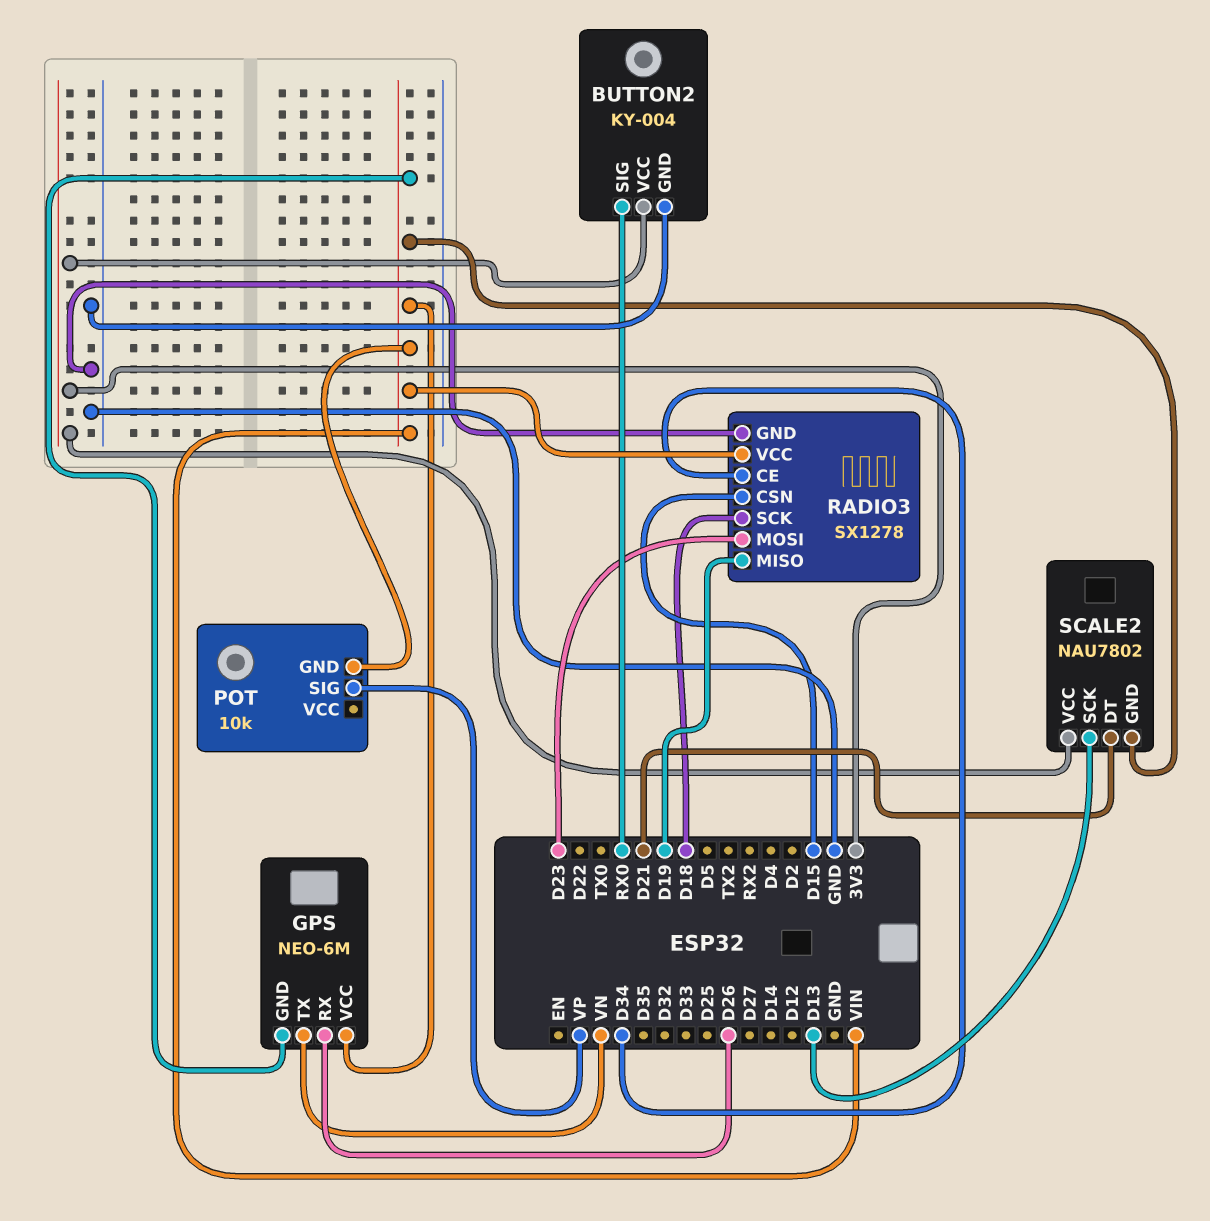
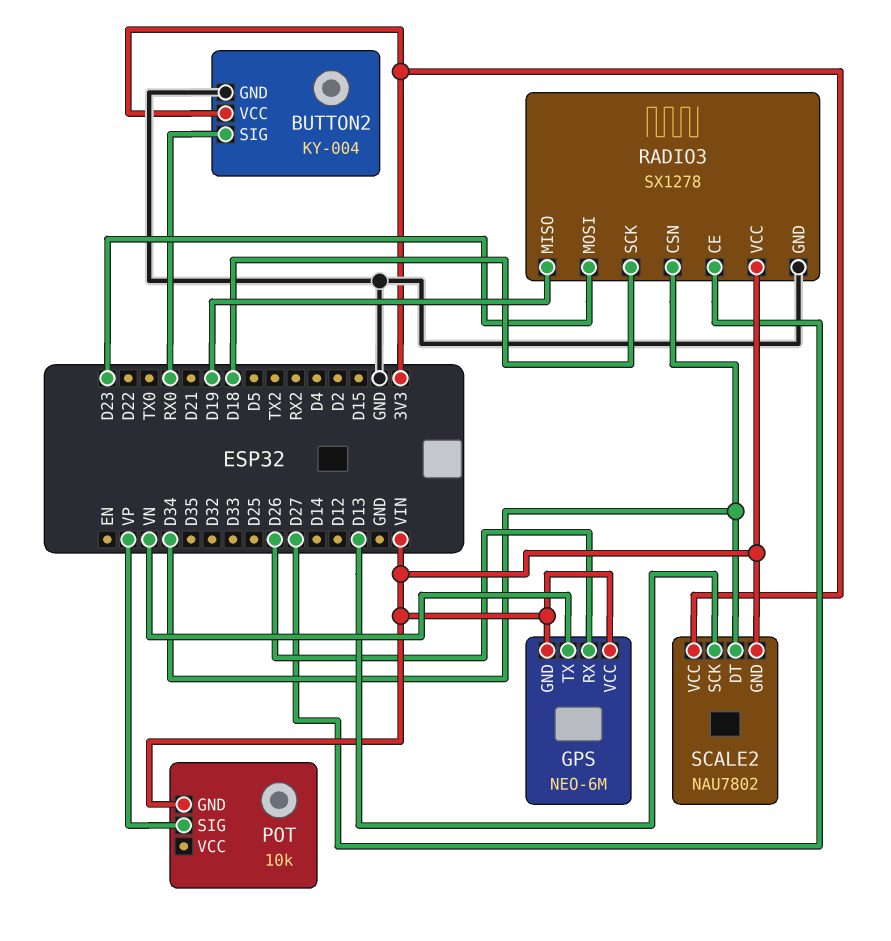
RADIO3 pin CE: D34 -> D27
RADIO3 pin CSN: D15 -> D34
SCALE2 pin DT: D21 -> D34

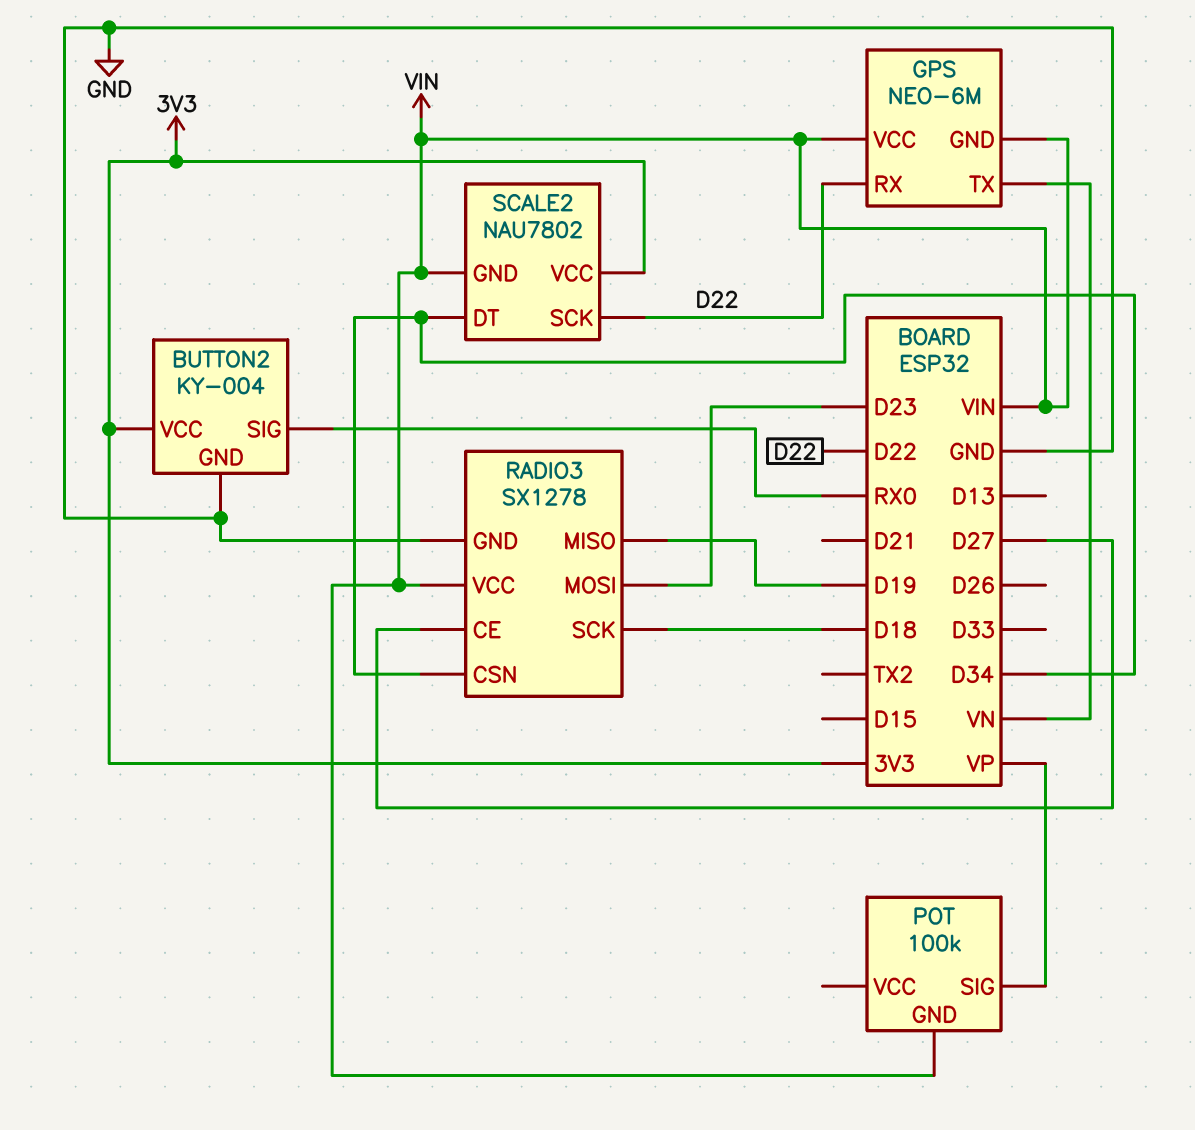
GPS pin RX: D26 -> D22
POT: 10k -> 100k
SCALE2 pin SCK: D13 -> D22

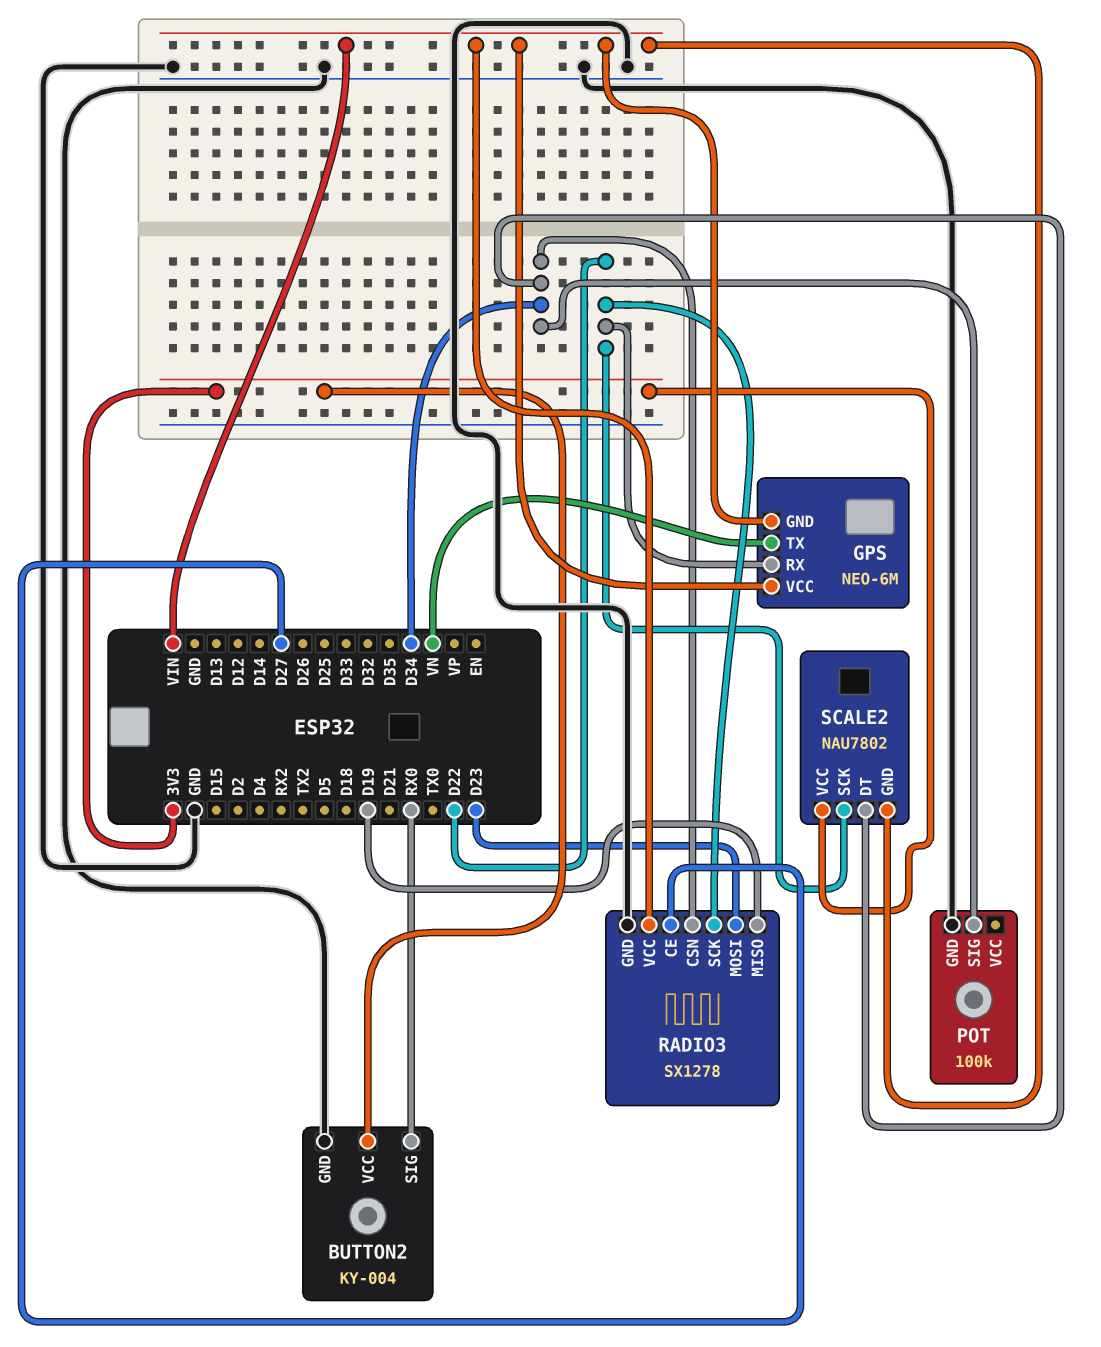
POT pin GND: VIN -> GND
POT pin SIG: VP -> D34
RADIO3 pin SCK: D18 -> D22

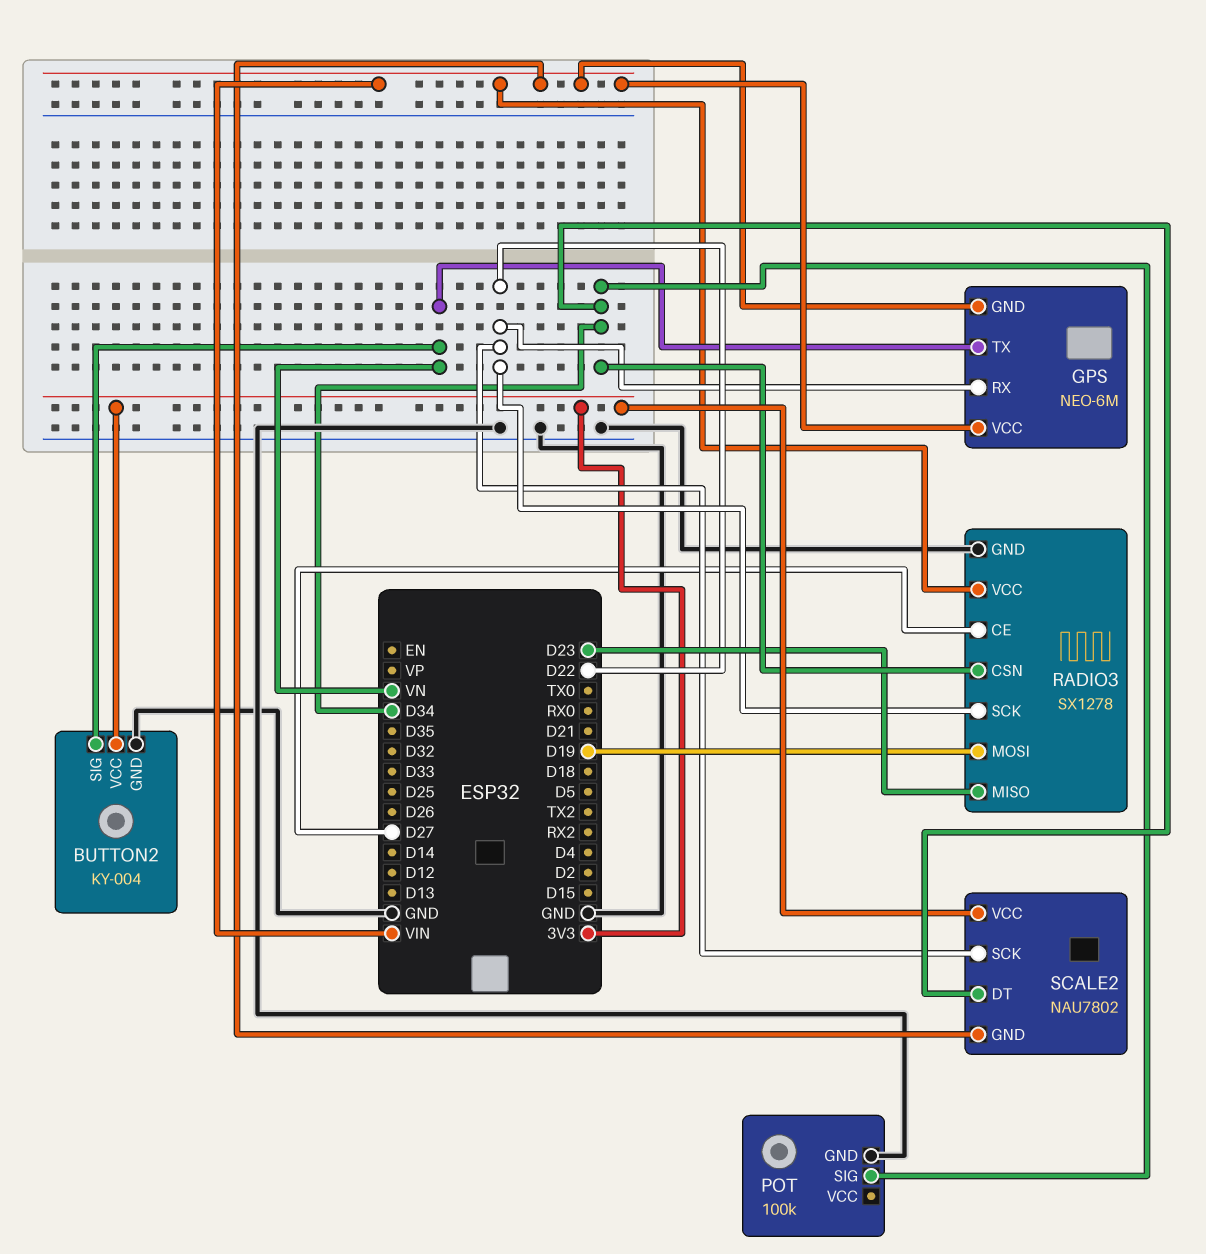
BUTTON2 pin SIG: RX0 -> VN
RADIO3 pin MISO: D19 -> D23
RADIO3 pin MOSI: D23 -> D19

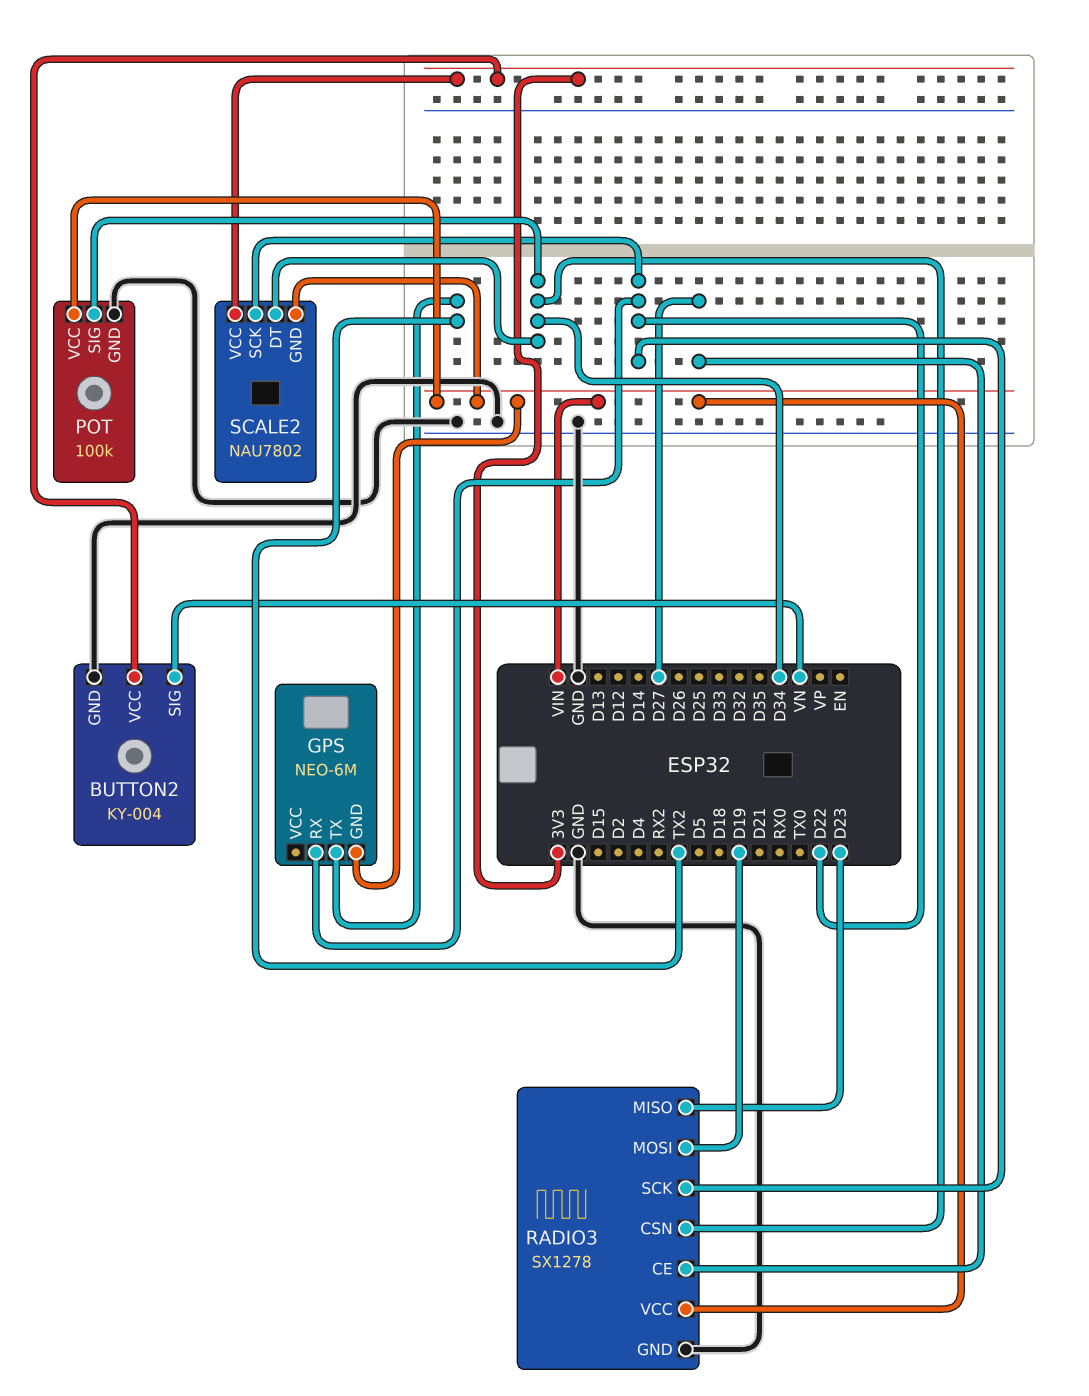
GPS pin TX: VN -> TX2
GPS pin VCC: VIN -> none
POT pin VCC: none -> VIN

